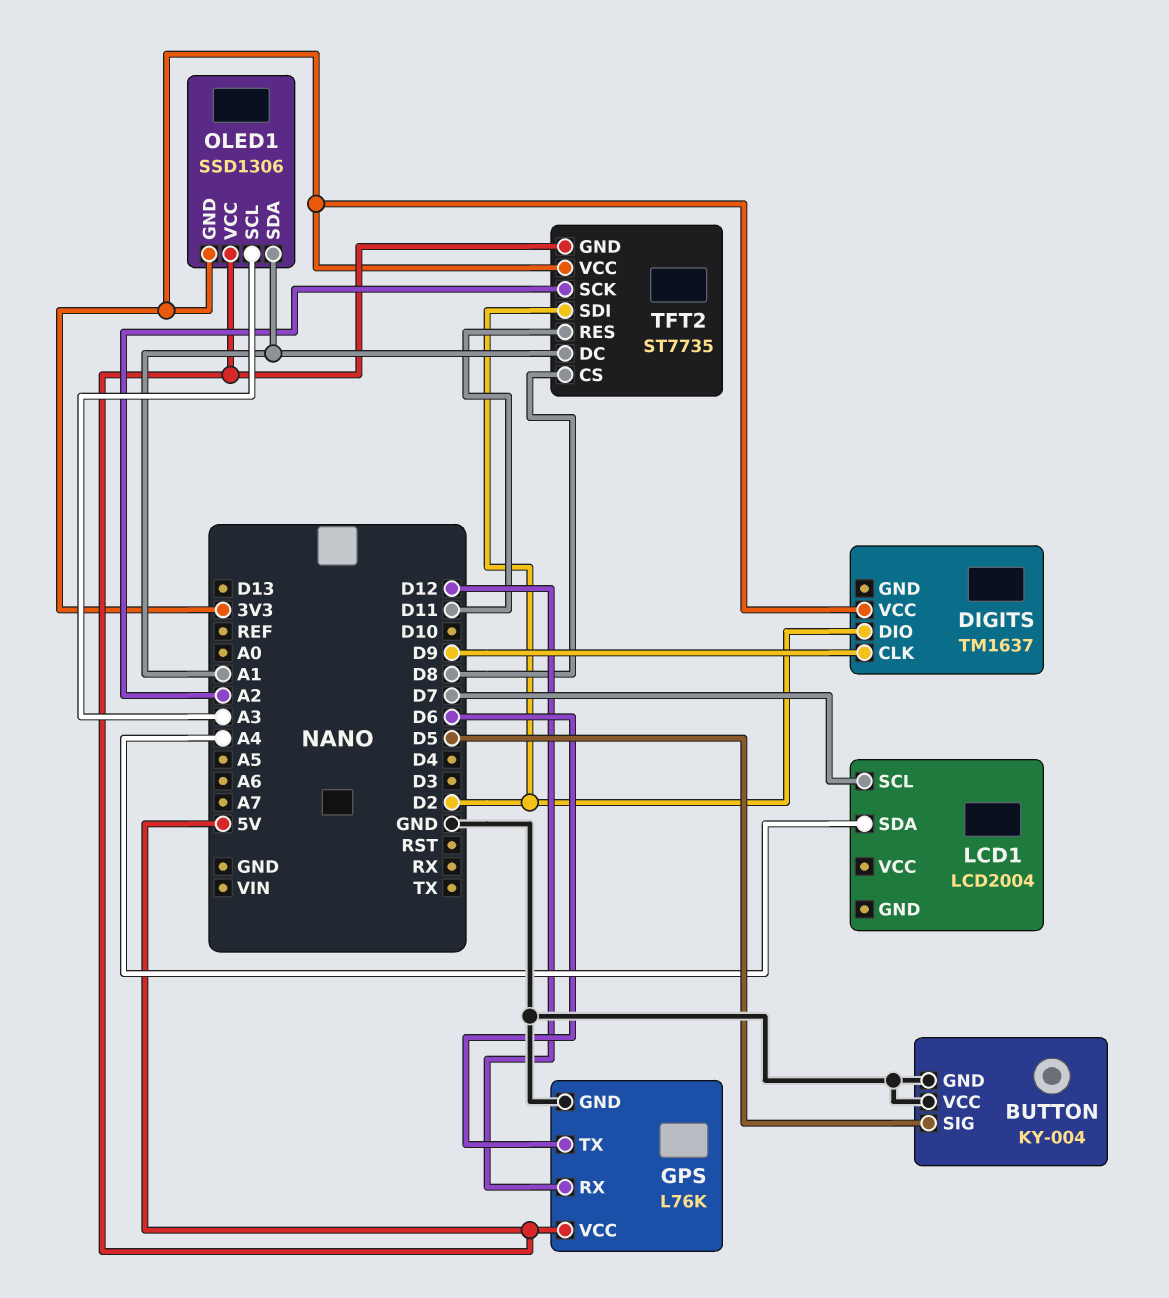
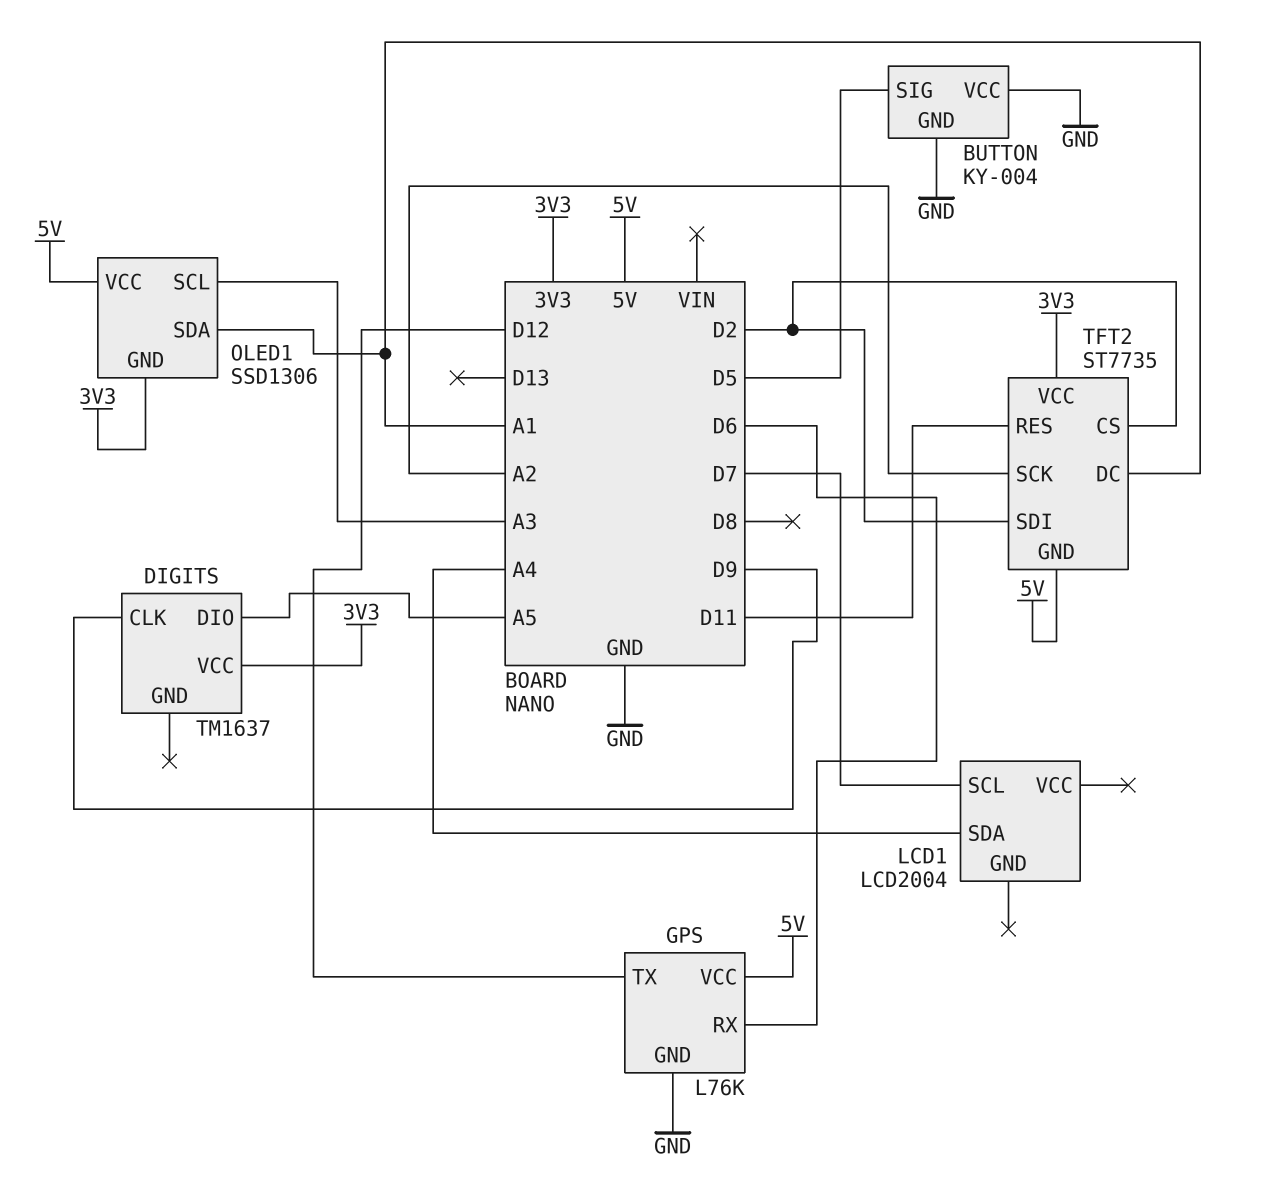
DIGITS pin DIO: D2 -> A5
GPS pin RX: D12 -> D6
GPS pin TX: D6 -> D12
TFT2 pin CS: D8 -> D2

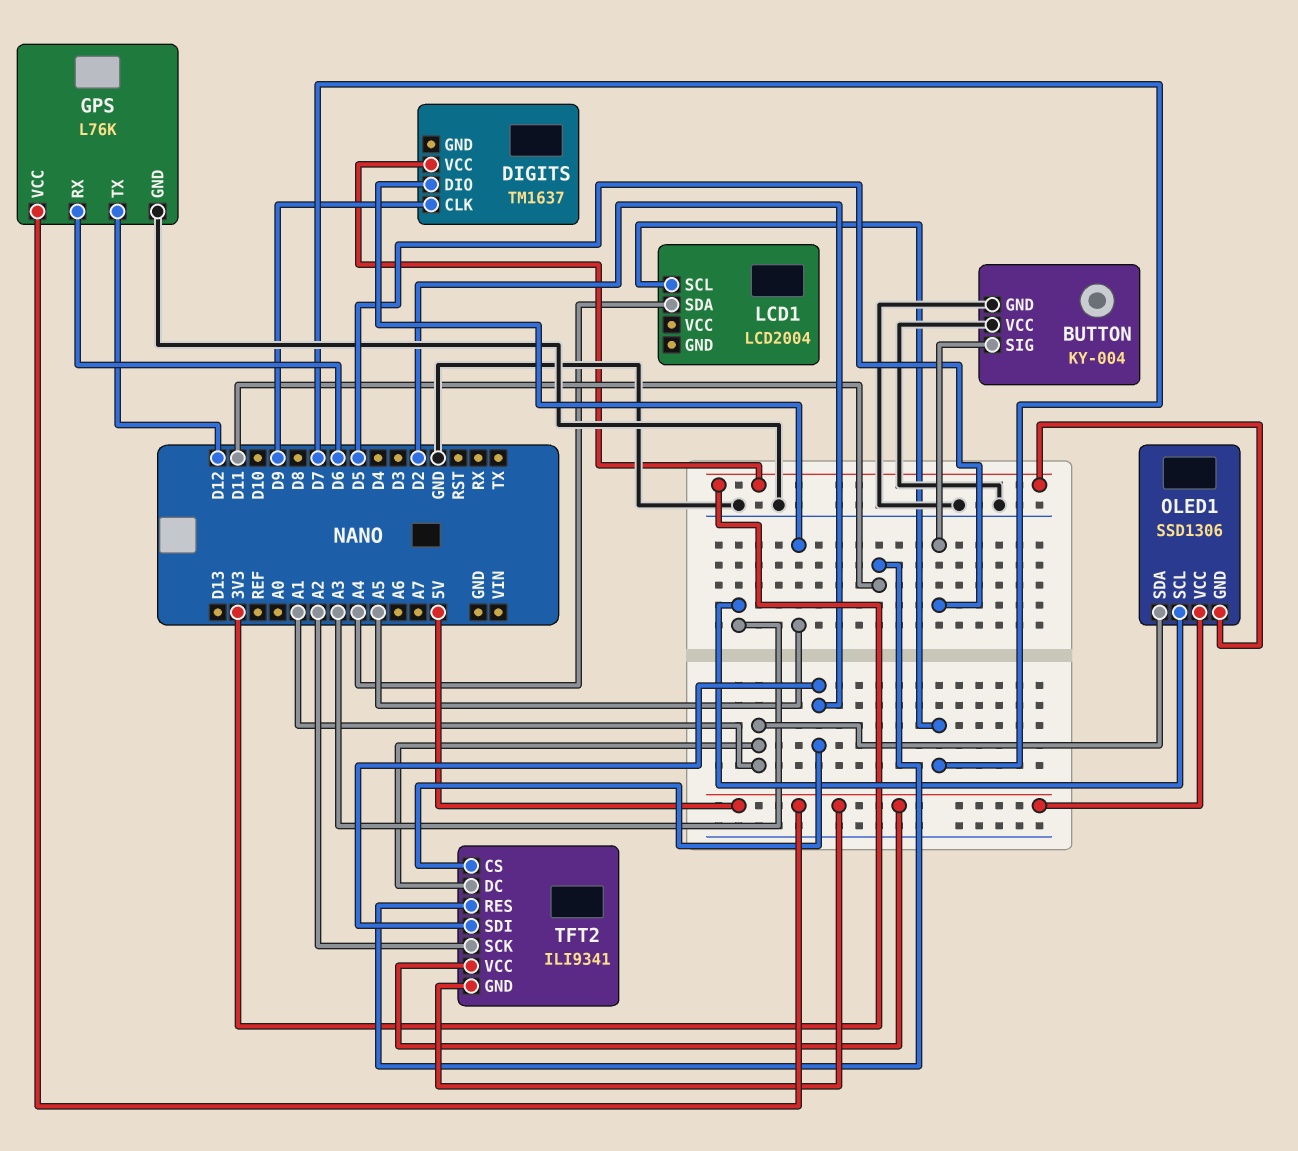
TFT2: ST7735 -> ILI9341
TFT2 pin VCC: 3V3 -> 5V

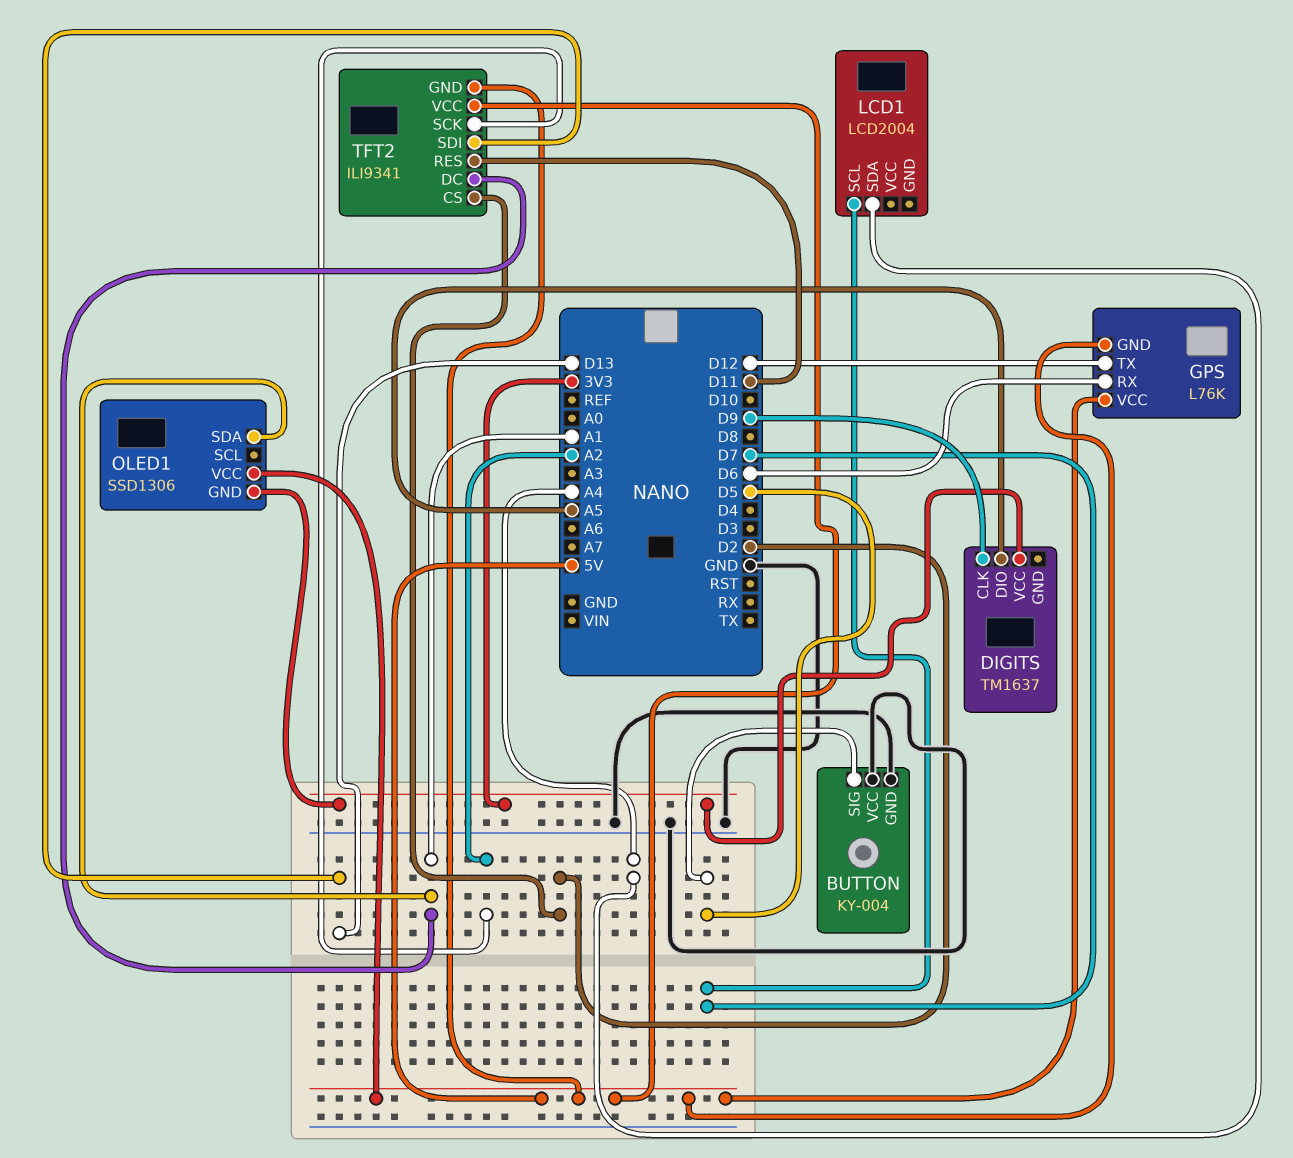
GPS pin GND: GND -> 5V
OLED1 pin SCL: A3 -> none
TFT2 pin SDI: D2 -> D13

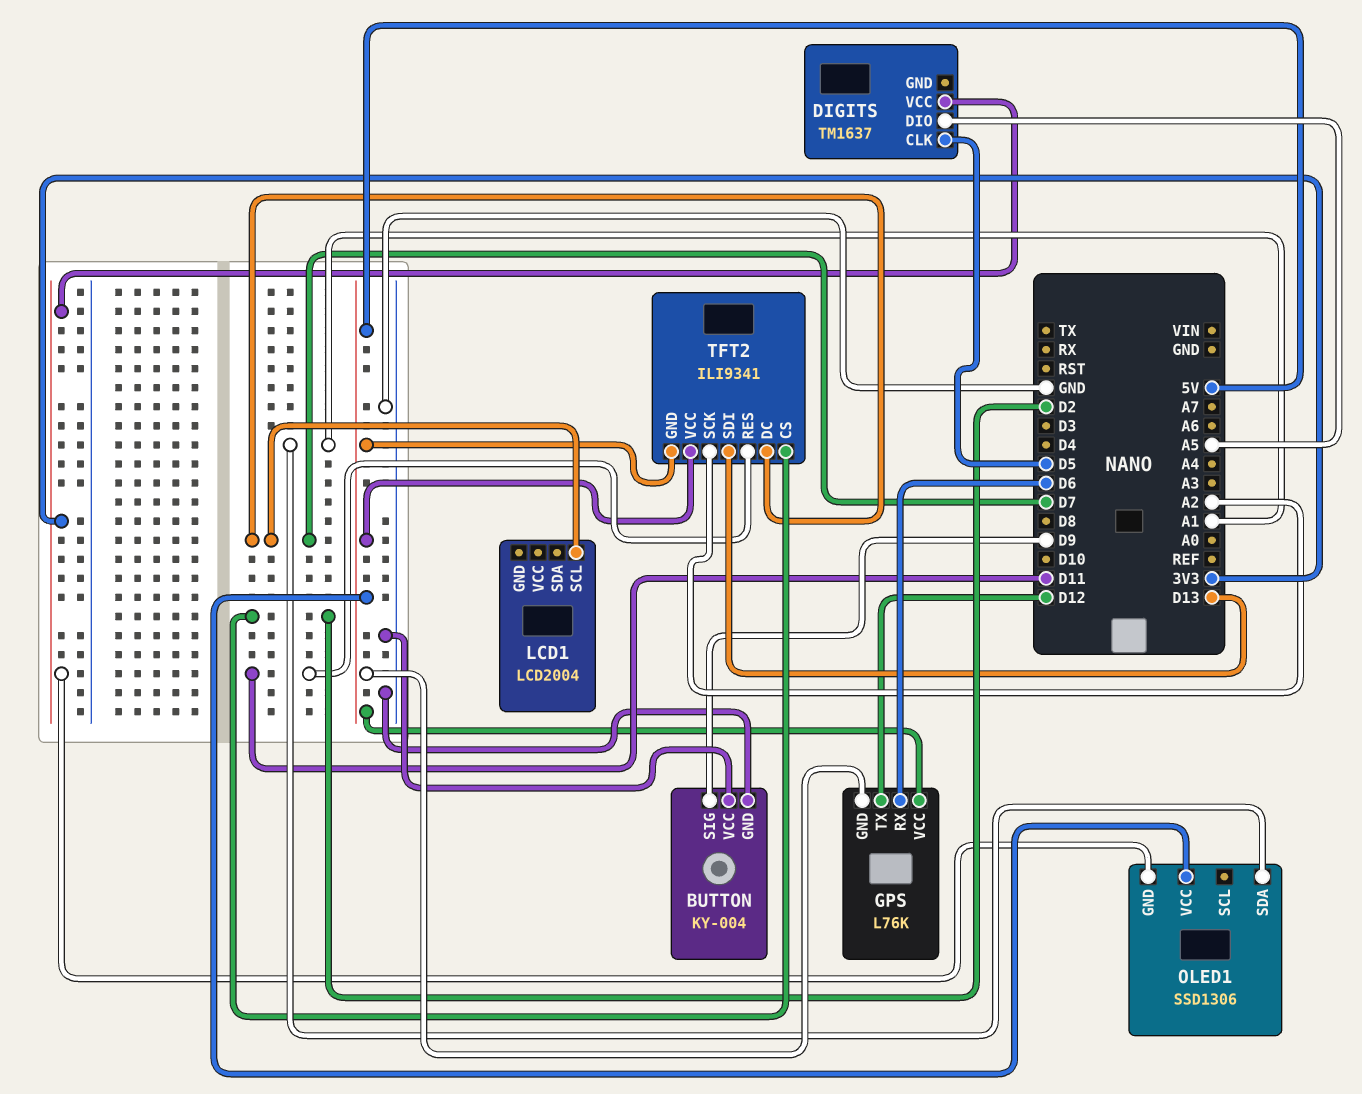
BUTTON pin SIG: D5 -> D9
DIGITS pin CLK: D9 -> D5
LCD1 pin SDA: A4 -> none
TFT2 pin DC: A1 -> D7

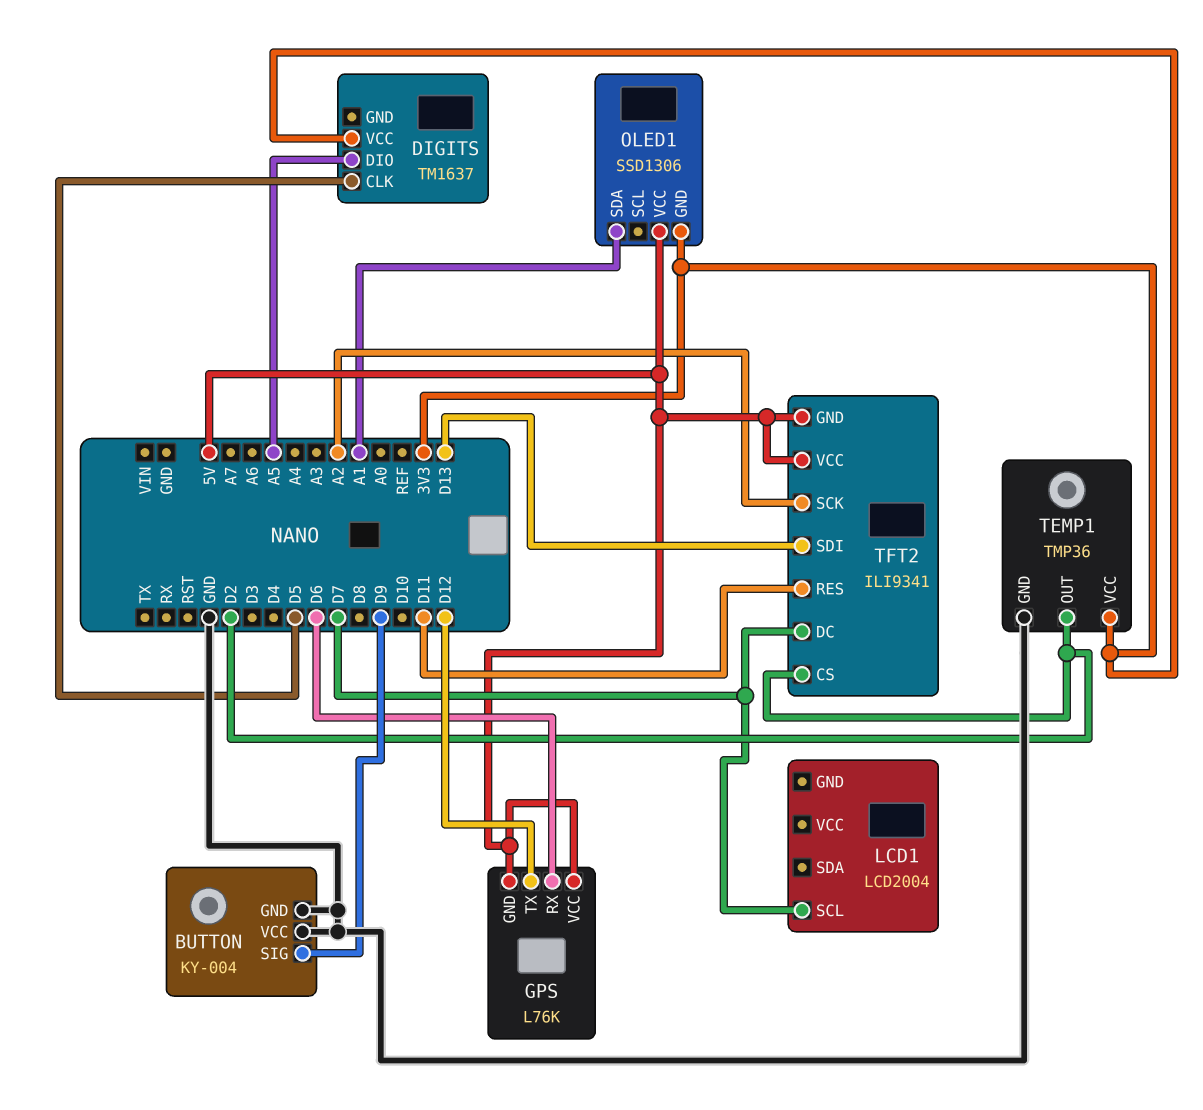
TEMP1: none -> TMP36
TEMP1 pin GND: none -> GND
TEMP1 pin OUT: none -> D2
TEMP1 pin VCC: none -> 3V3

